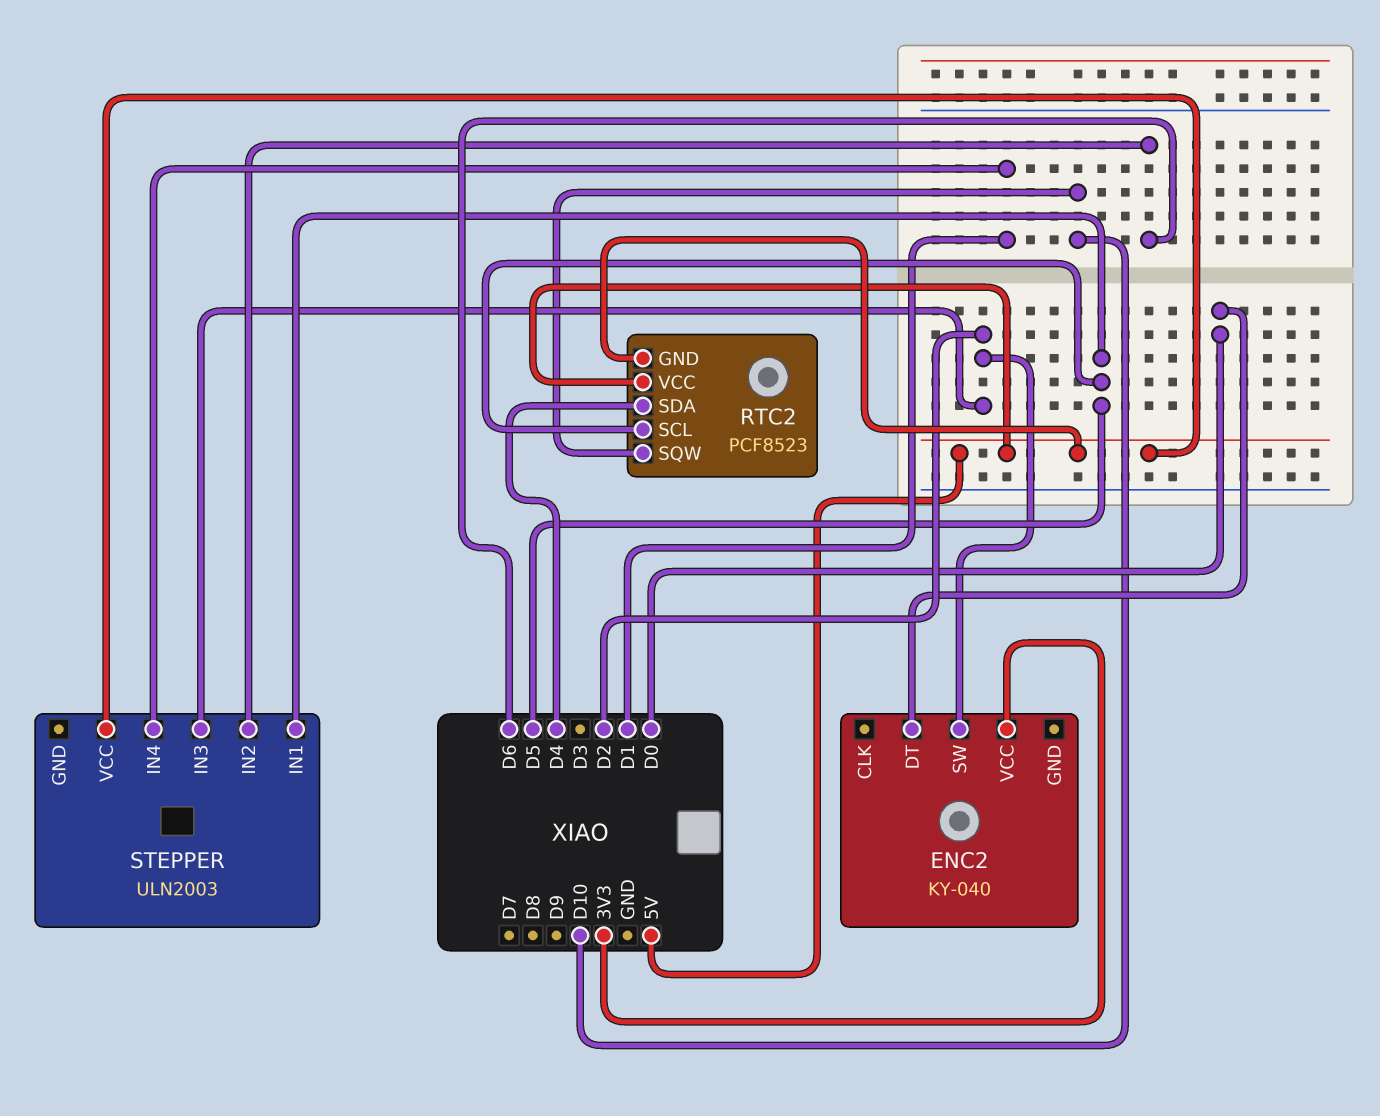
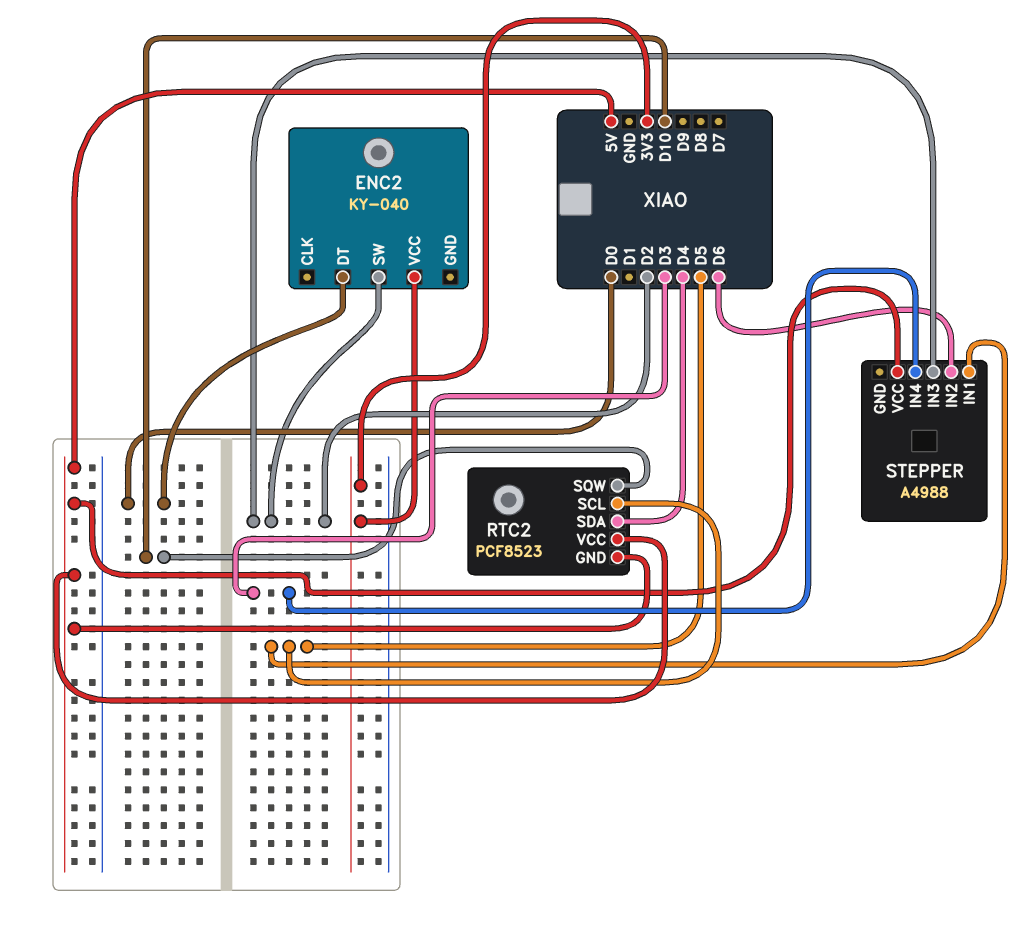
STEPPER: ULN2003 -> A4988
STEPPER pin IN4: D1 -> D3

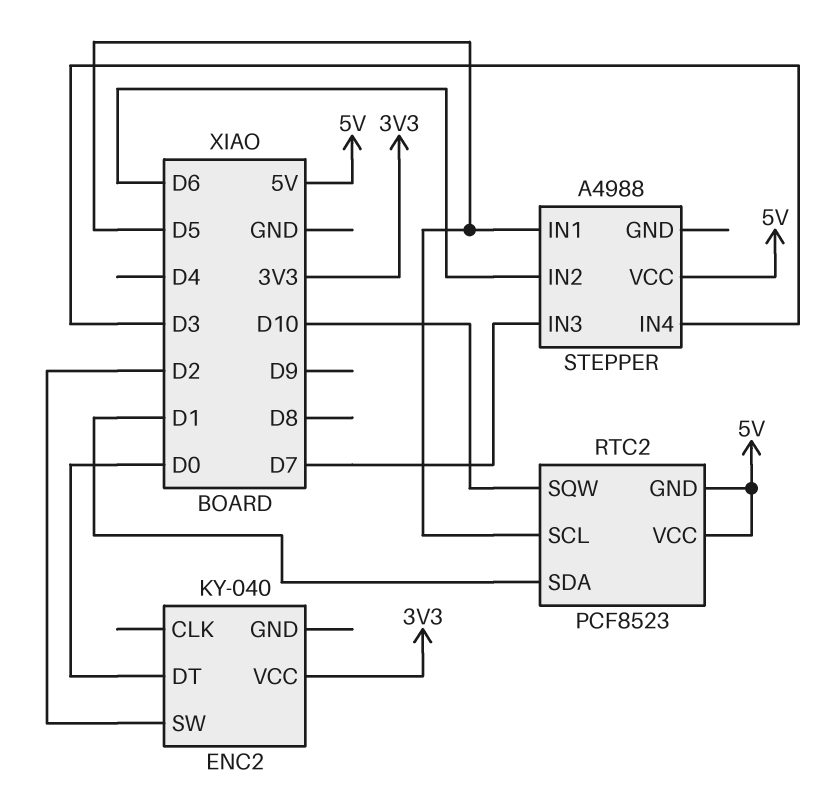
RTC2 pin SDA: D4 -> D1
STEPPER pin IN3: D2 -> D7

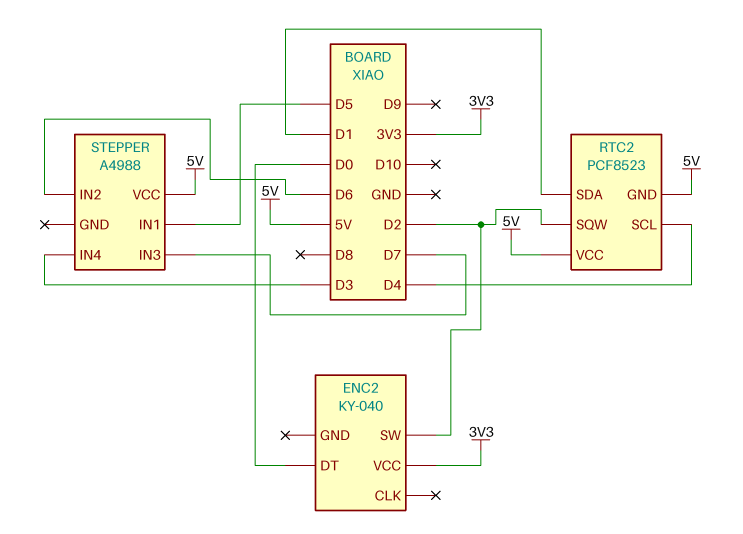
RTC2 pin SCL: D5 -> D4
RTC2 pin SQW: D10 -> D2

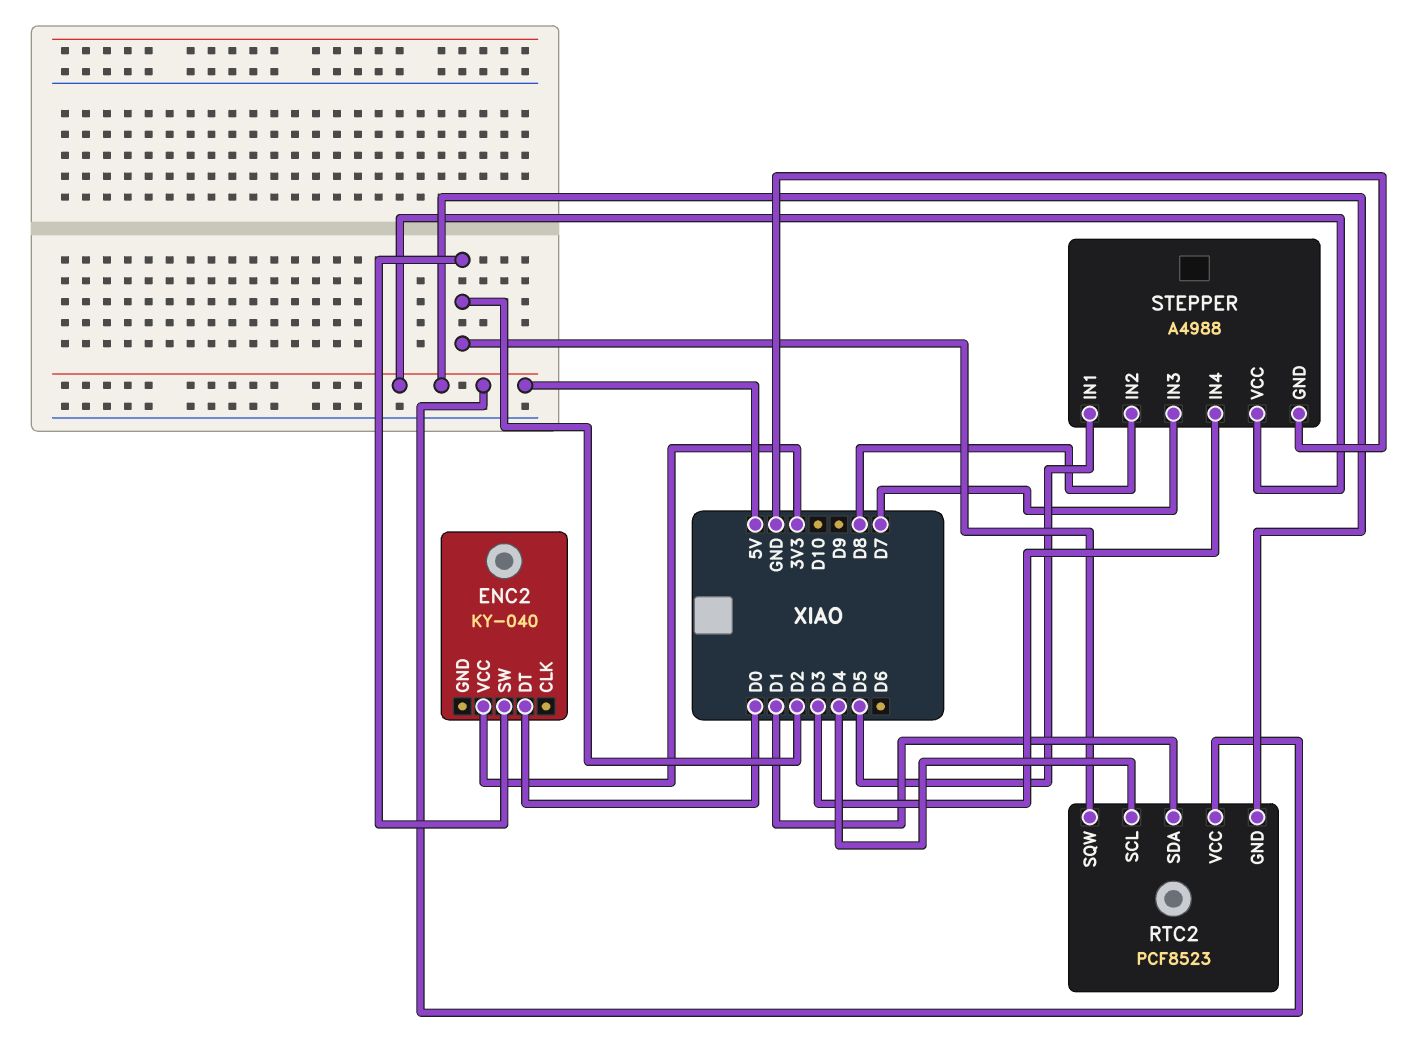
STEPPER pin GND: none -> GND
STEPPER pin IN2: D6 -> D8

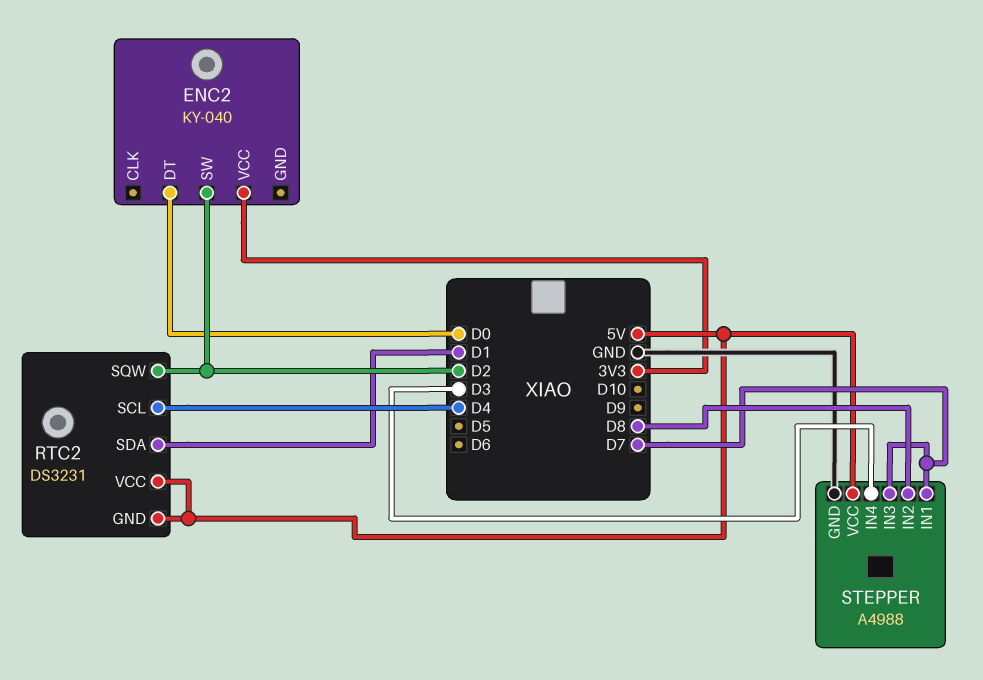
RTC2: PCF8523 -> DS3231
STEPPER pin IN1: D5 -> D7

